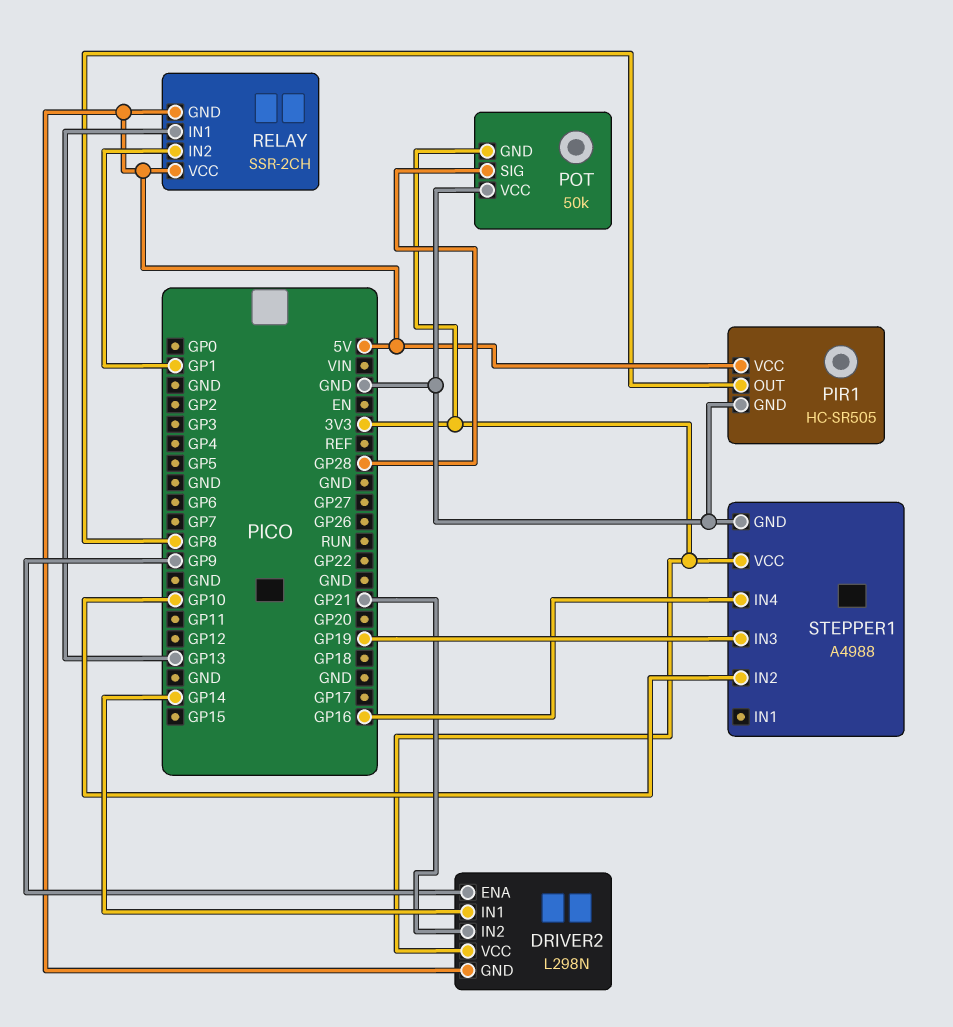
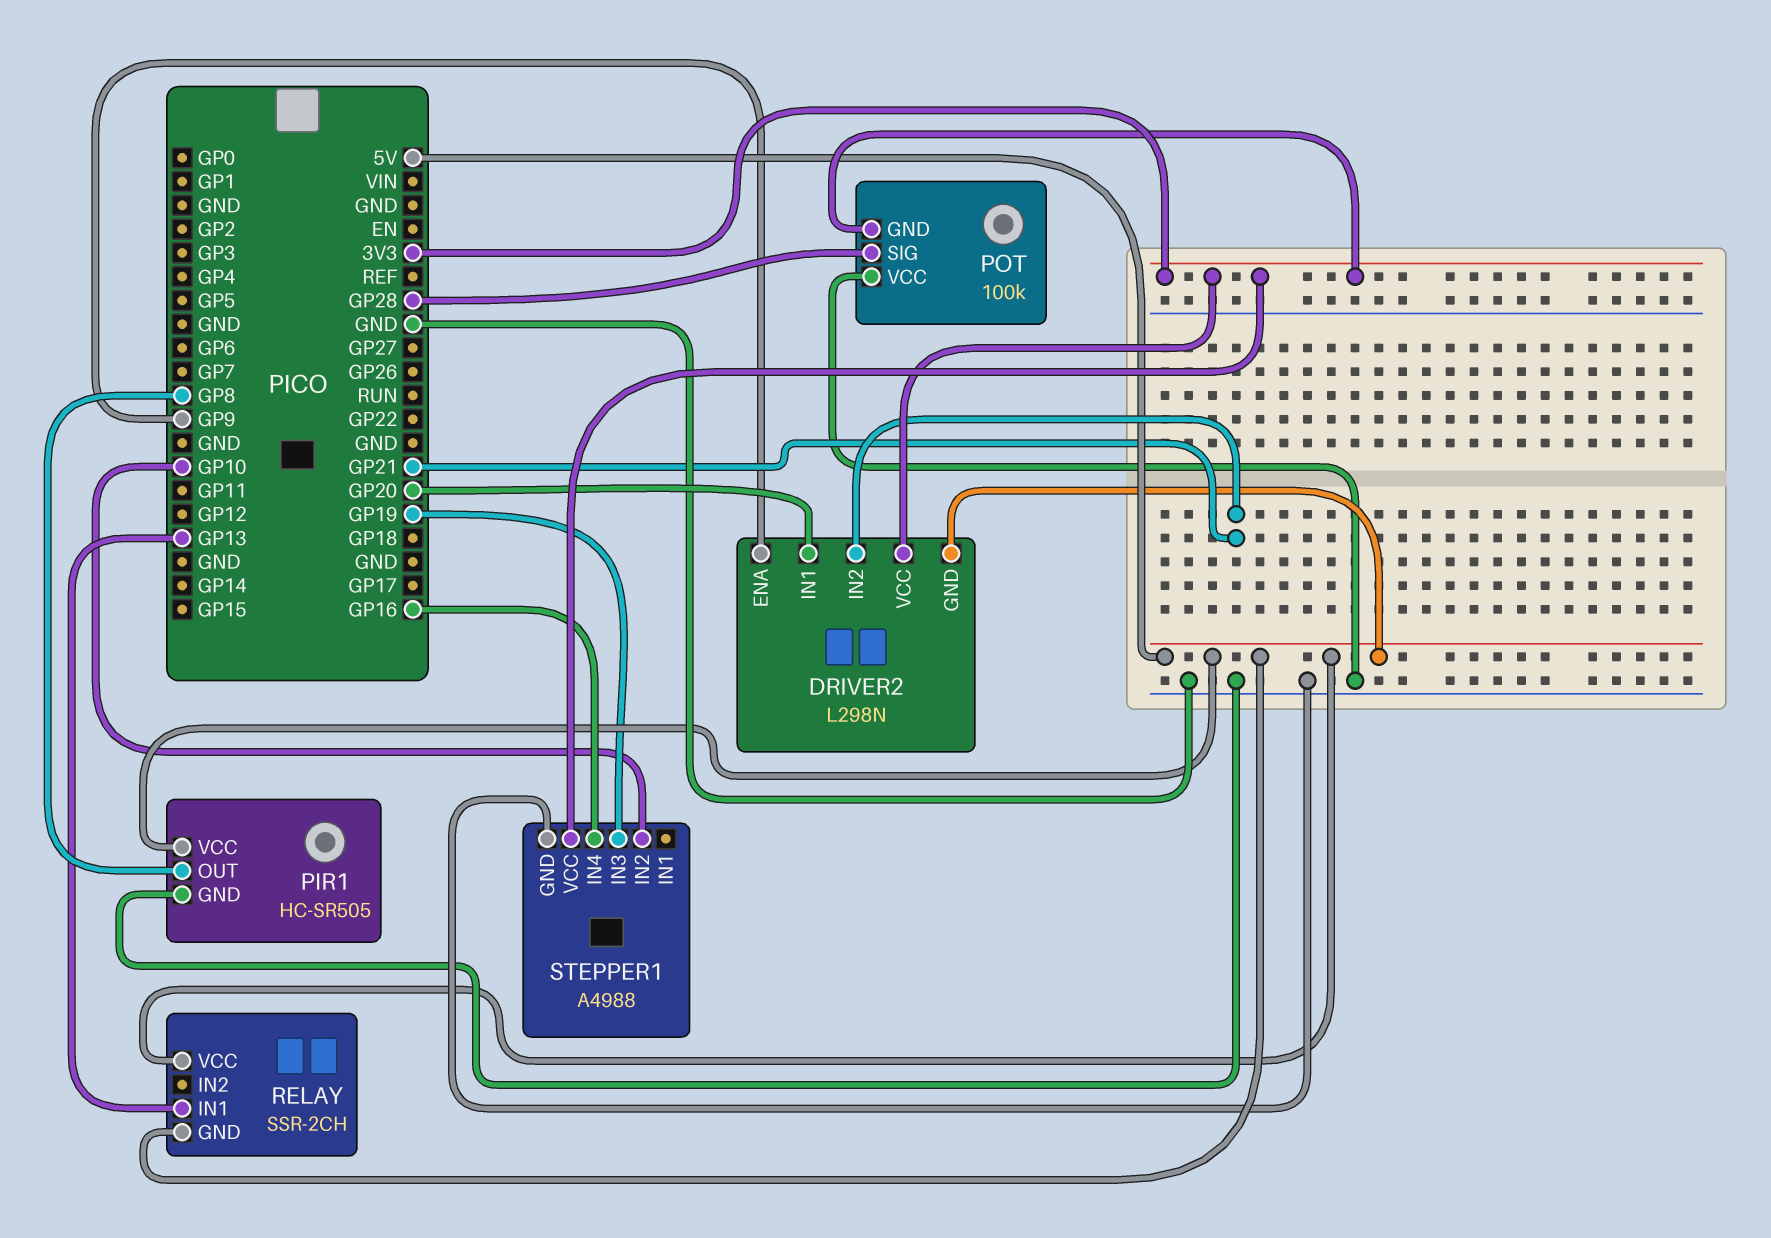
DRIVER2 pin IN1: GP14 -> GP20
POT: 50k -> 100k
RELAY pin IN2: GP1 -> none

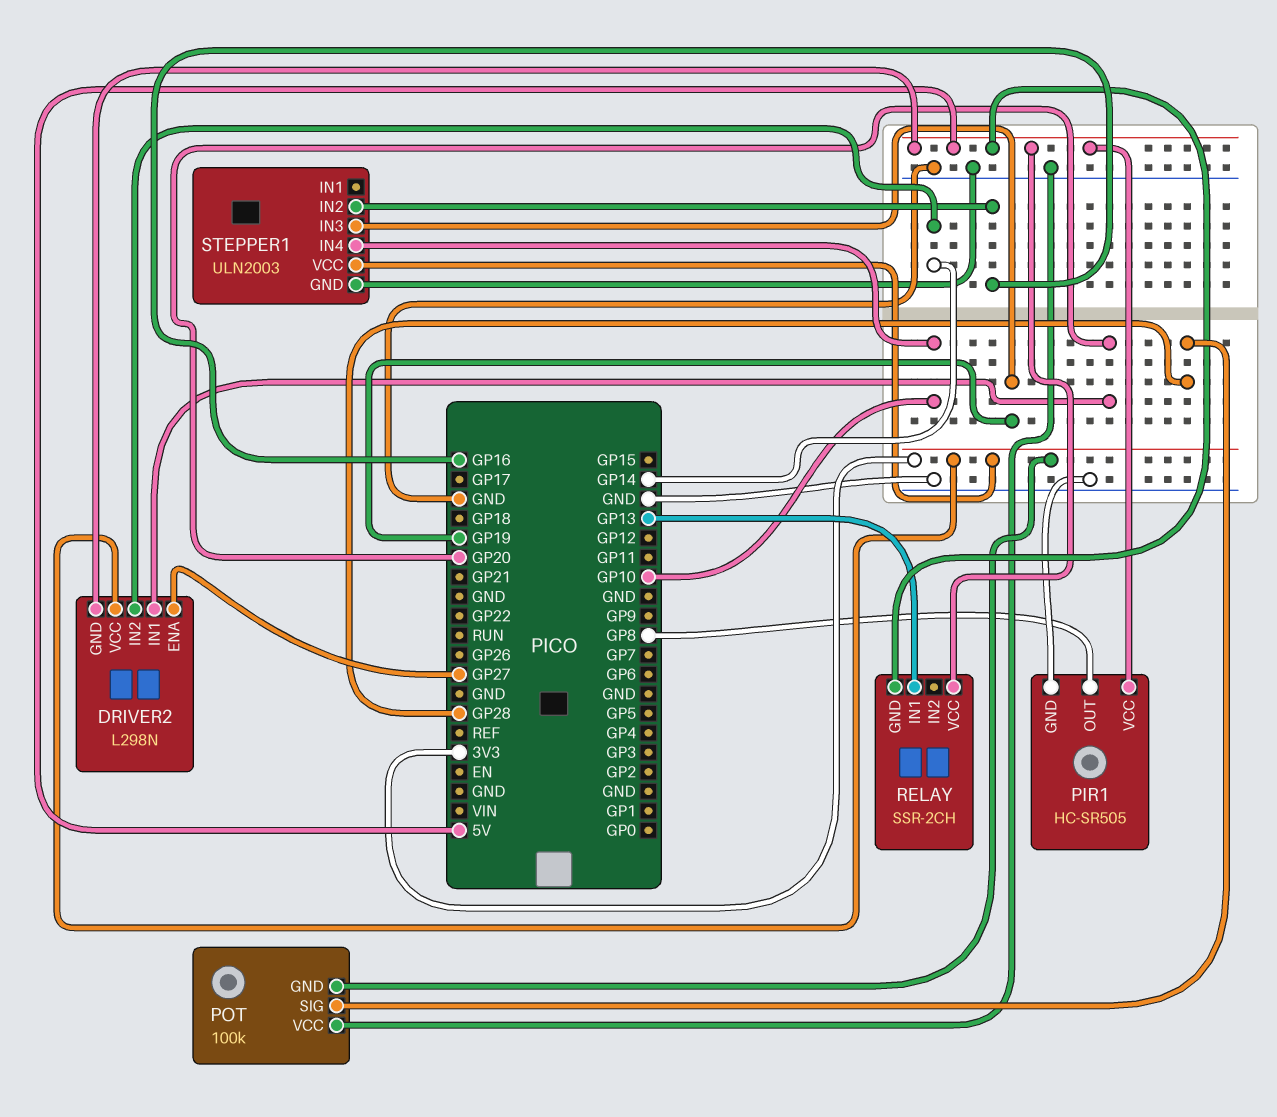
DRIVER2 pin ENA: GP9 -> GP27
DRIVER2 pin IN2: GP21 -> GP14
STEPPER1: A4988 -> ULN2003
STEPPER1 pin IN2: GP10 -> GP16
STEPPER1 pin IN4: GP16 -> GP10

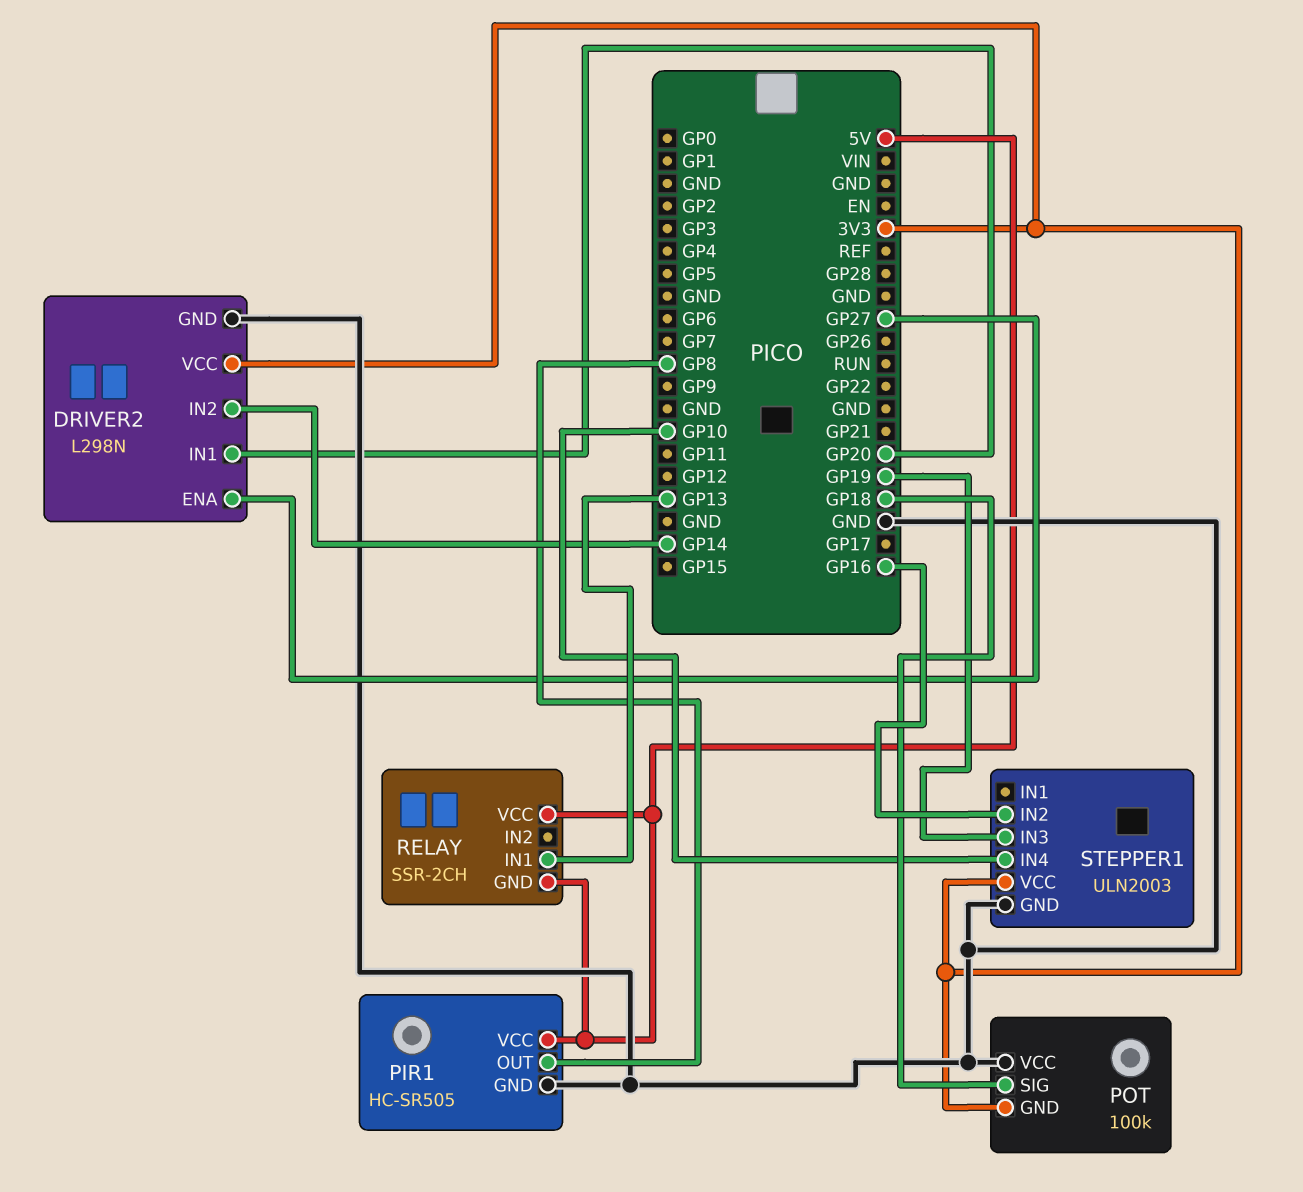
DRIVER2 pin GND: 5V -> GND
POT pin SIG: GP28 -> GP18

